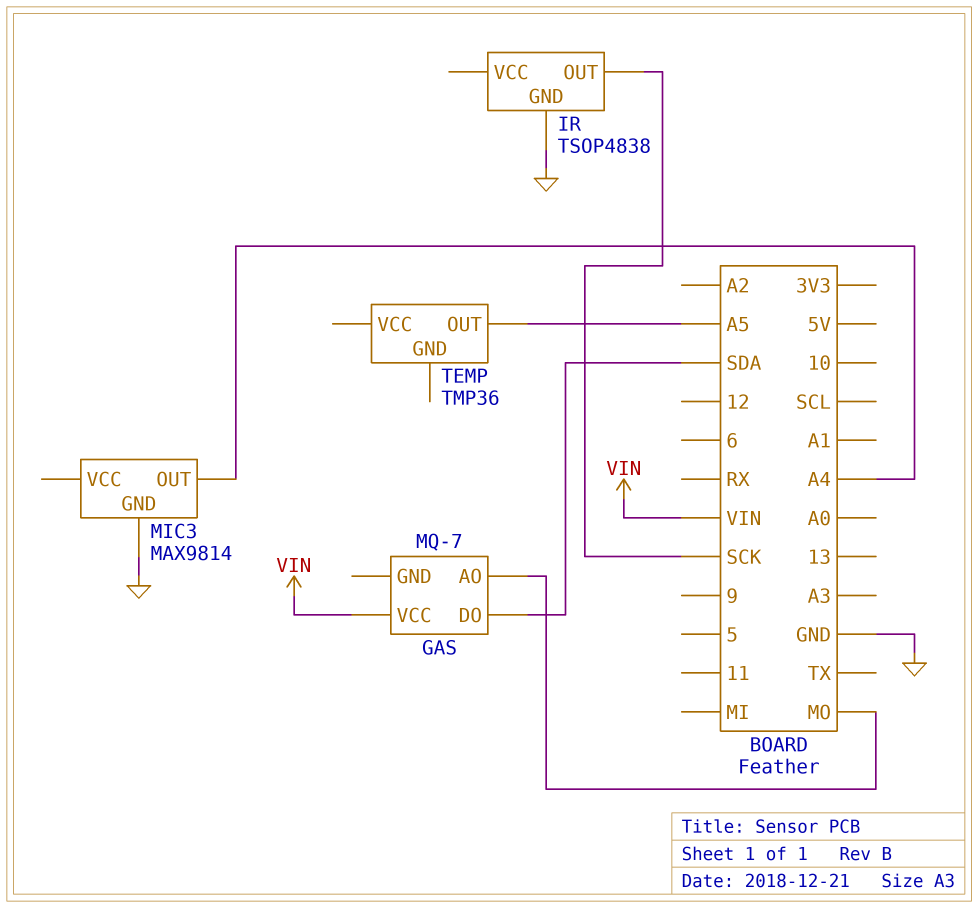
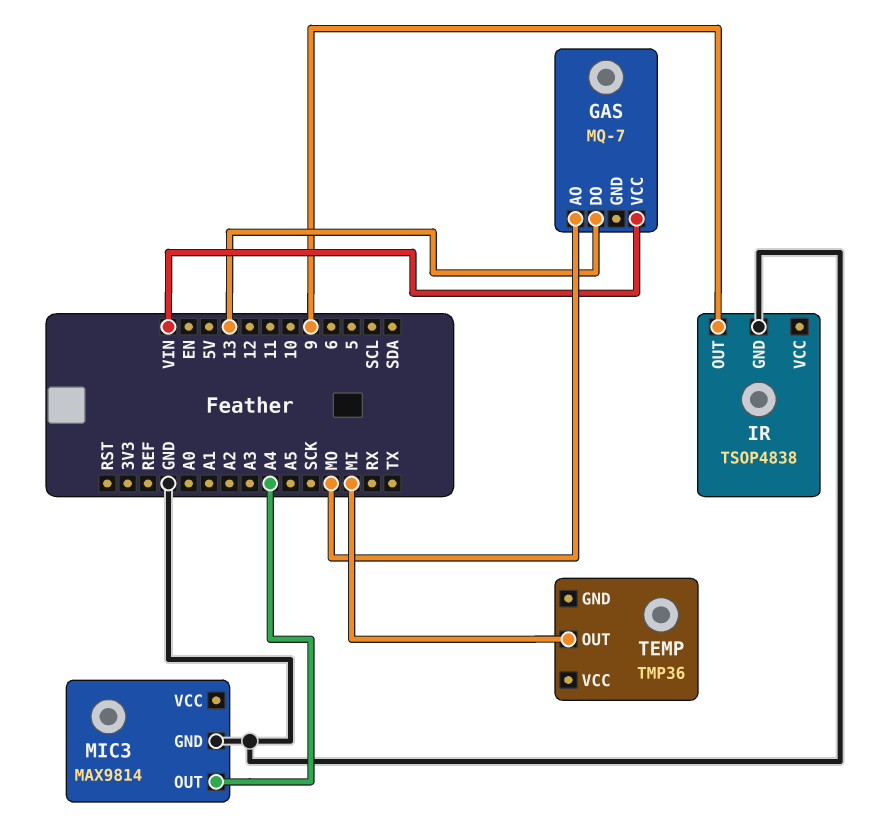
GAS pin DO: SDA -> 13
IR pin OUT: SCK -> 9
TEMP pin OUT: A5 -> MI

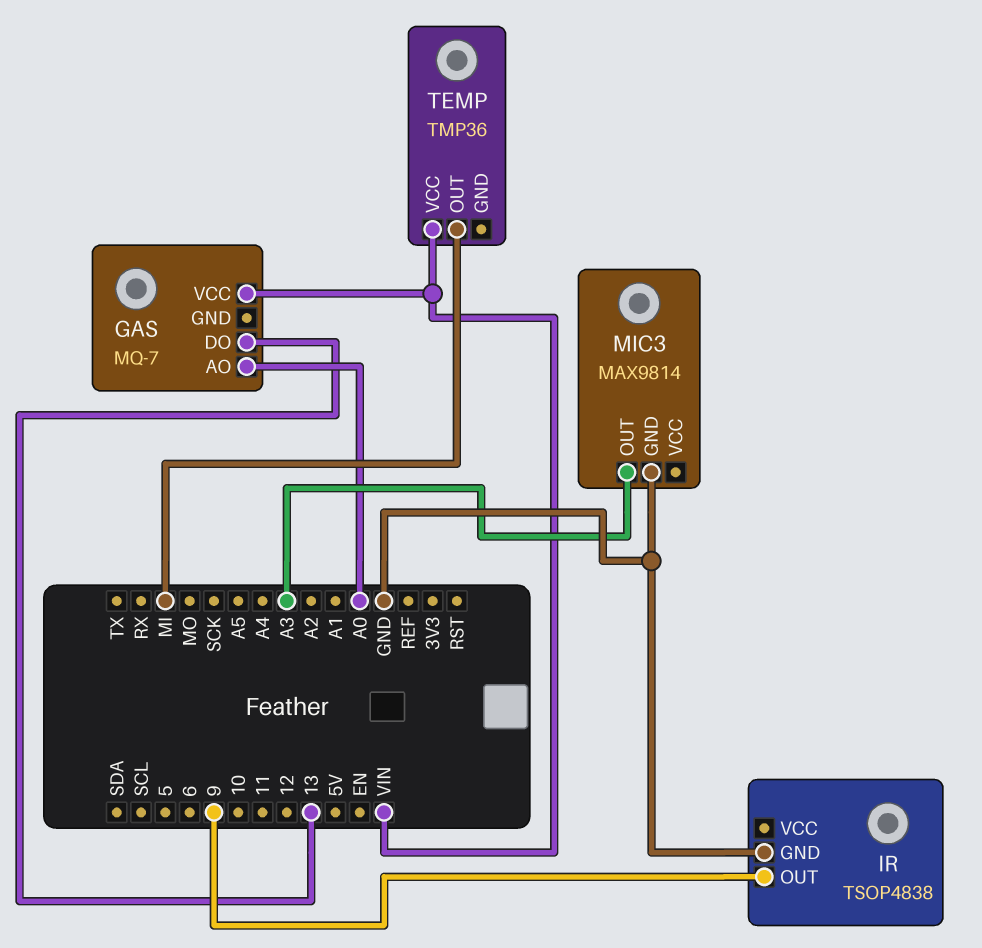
GAS pin AO: MO -> A0
MIC3 pin OUT: A4 -> A3
TEMP pin VCC: none -> VIN

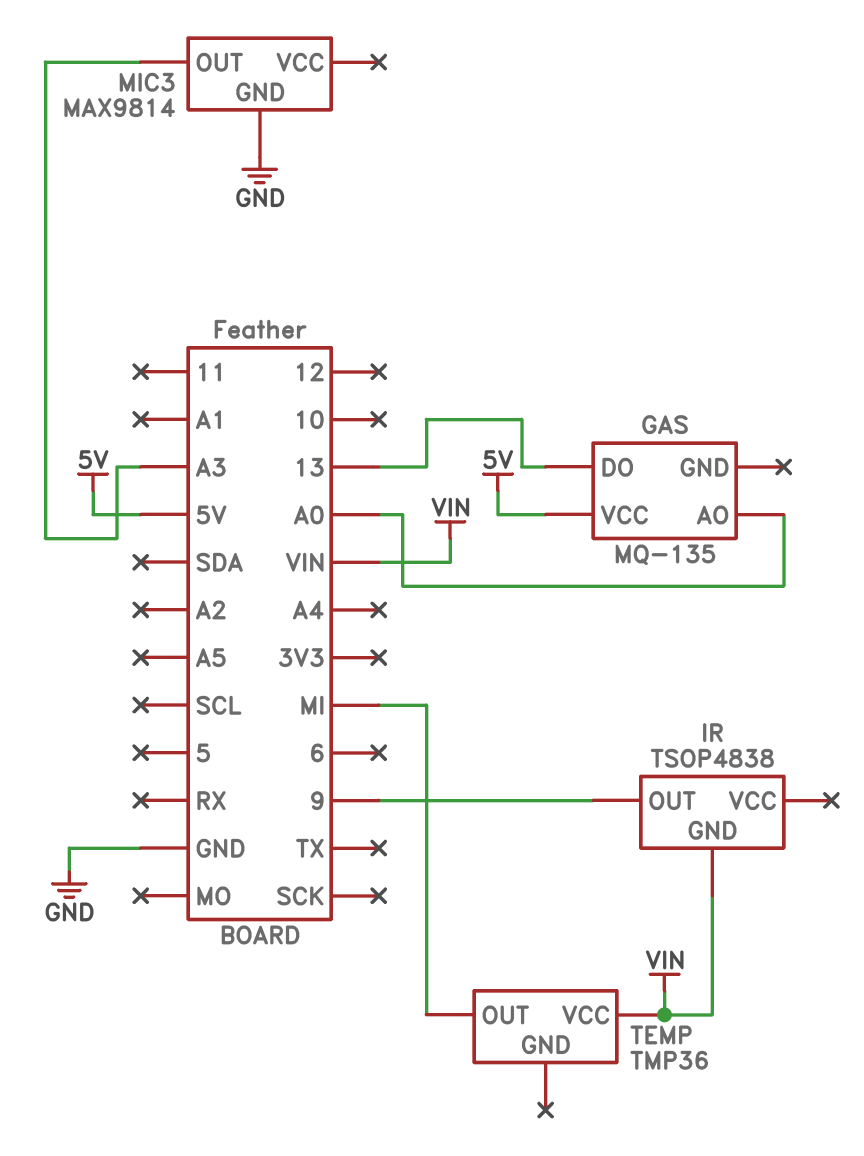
GAS: MQ-7 -> MQ-135
GAS pin VCC: VIN -> 5V
IR pin GND: GND -> VIN

